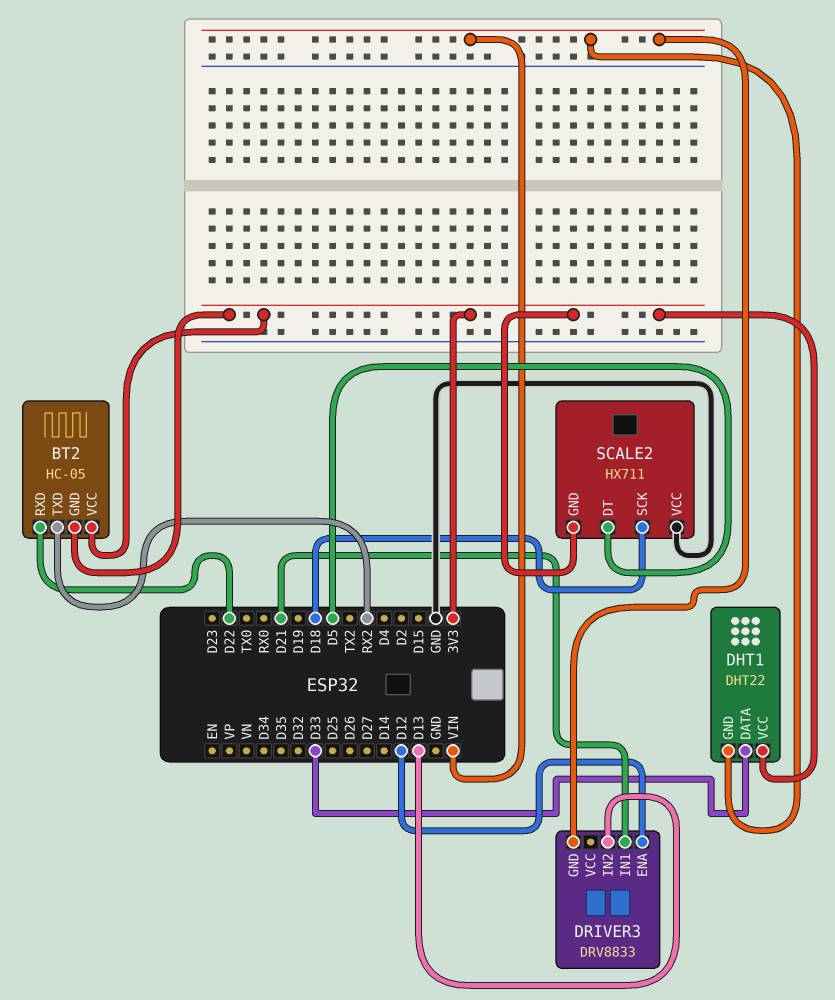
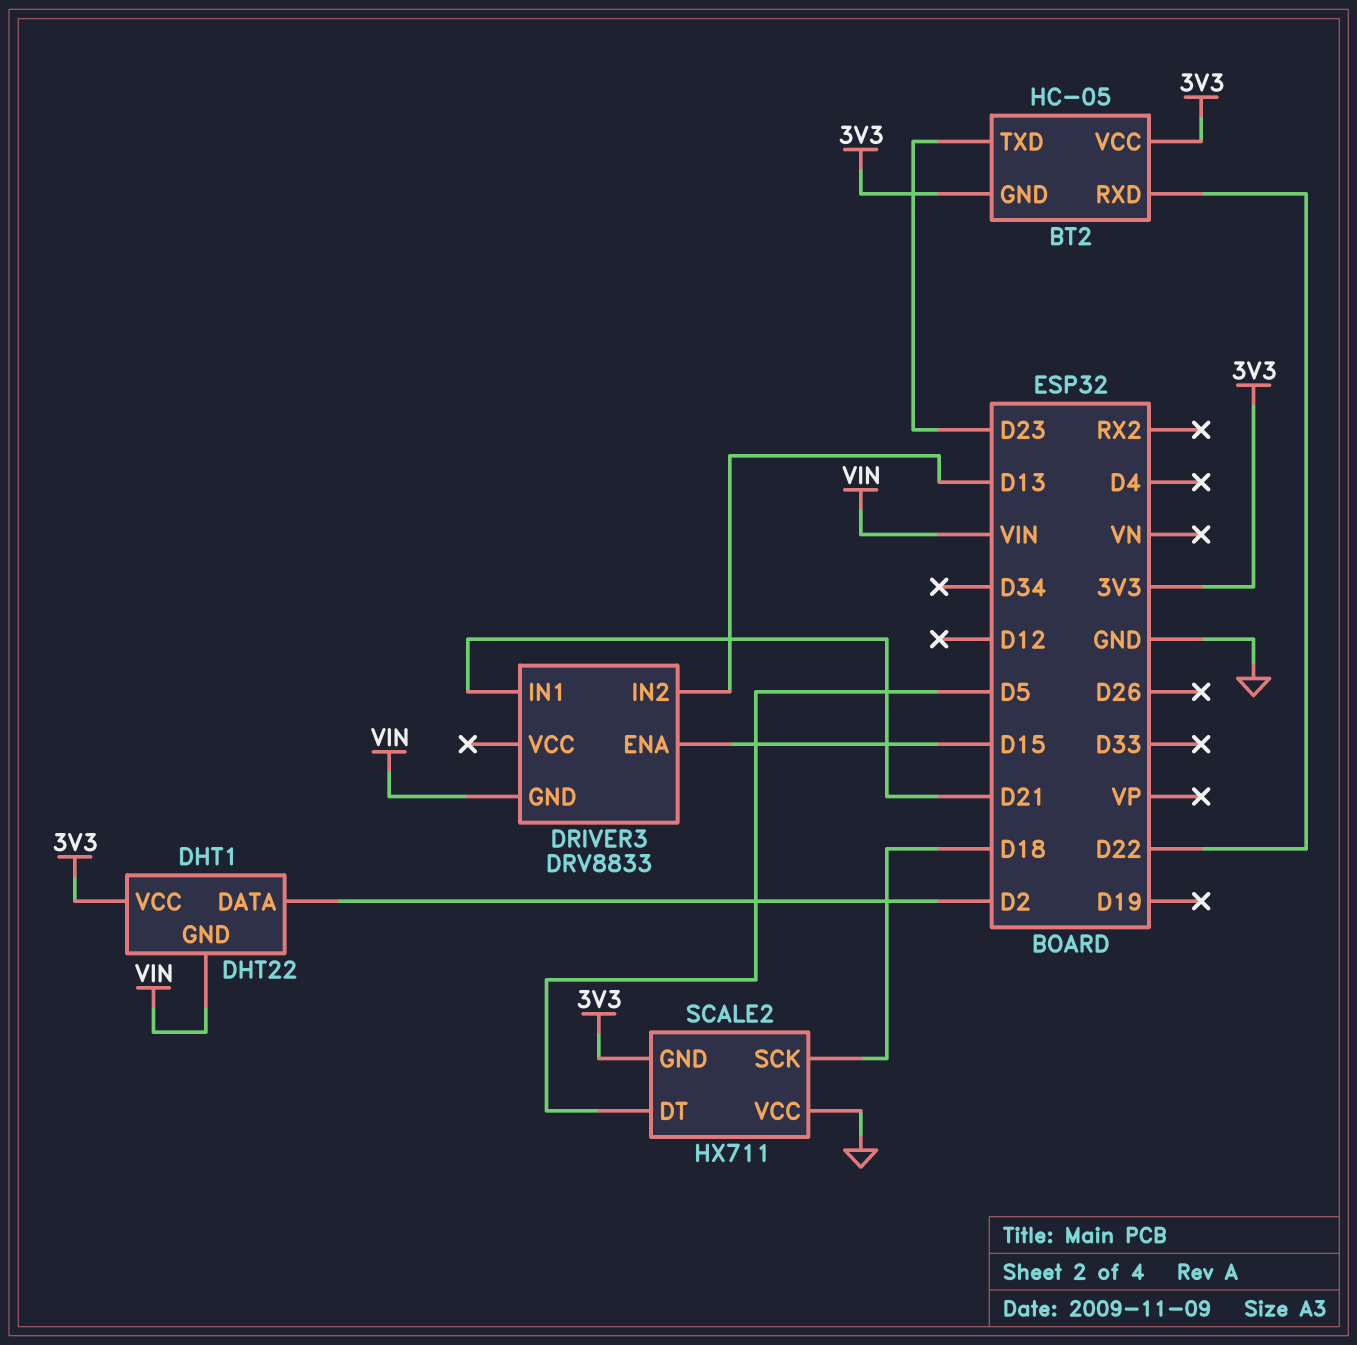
BT2 pin TXD: RX2 -> D23
DHT1 pin DATA: D33 -> D2
DRIVER3 pin ENA: D12 -> D15

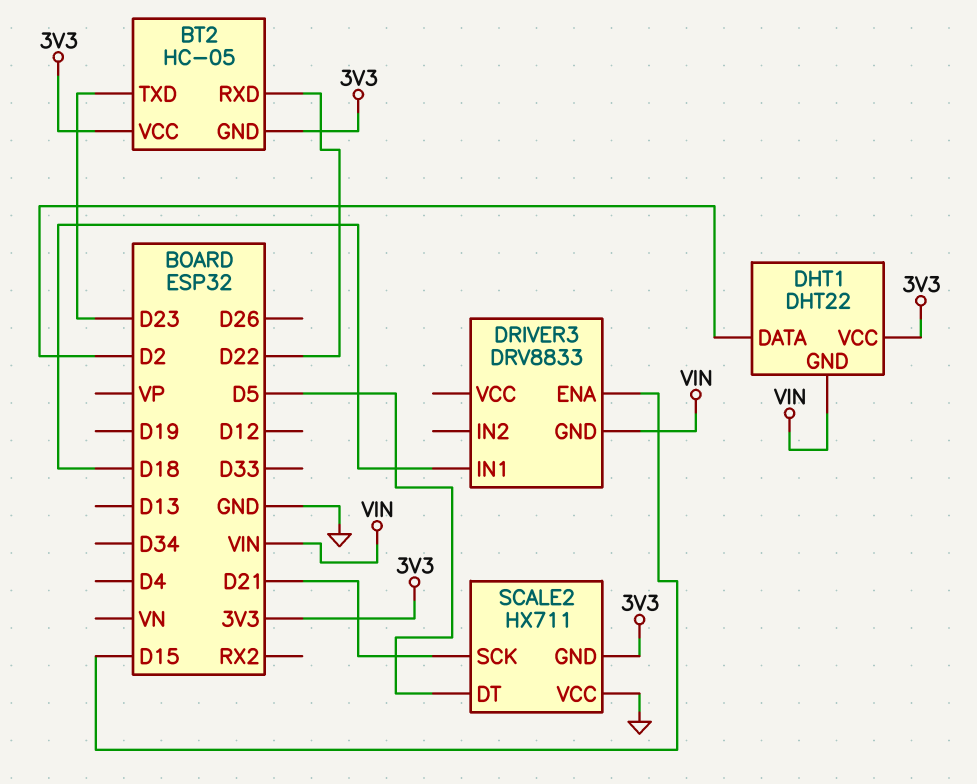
DRIVER3 pin IN1: D21 -> D18
DRIVER3 pin IN2: D13 -> none
SCALE2 pin SCK: D18 -> D21

